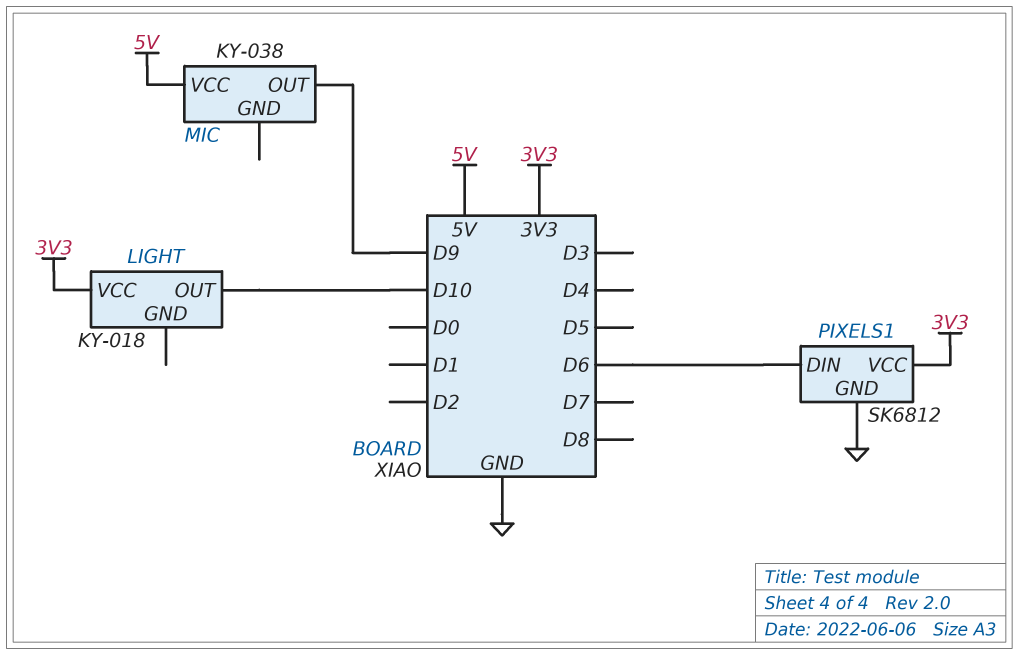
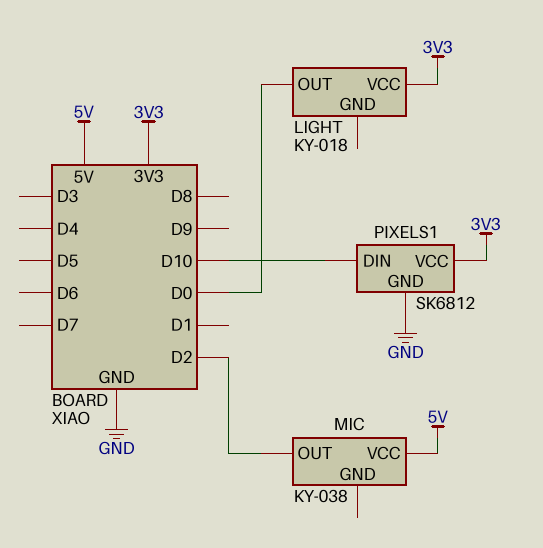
LIGHT pin OUT: D10 -> D0
MIC pin OUT: D9 -> D2
PIXELS1 pin DIN: D6 -> D10

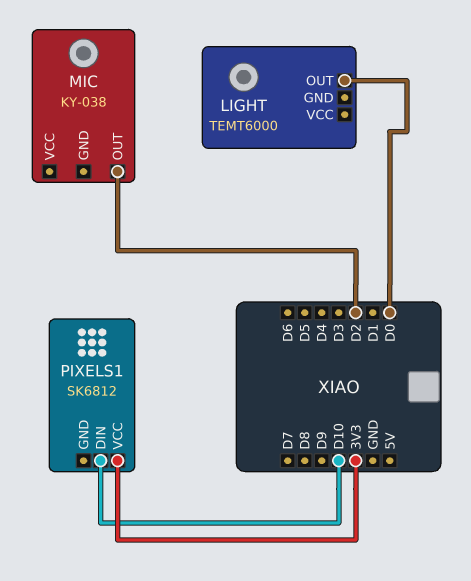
LIGHT: KY-018 -> TEMT6000
LIGHT pin VCC: 3V3 -> none
MIC pin VCC: 5V -> none
PIXELS1 pin GND: GND -> none

